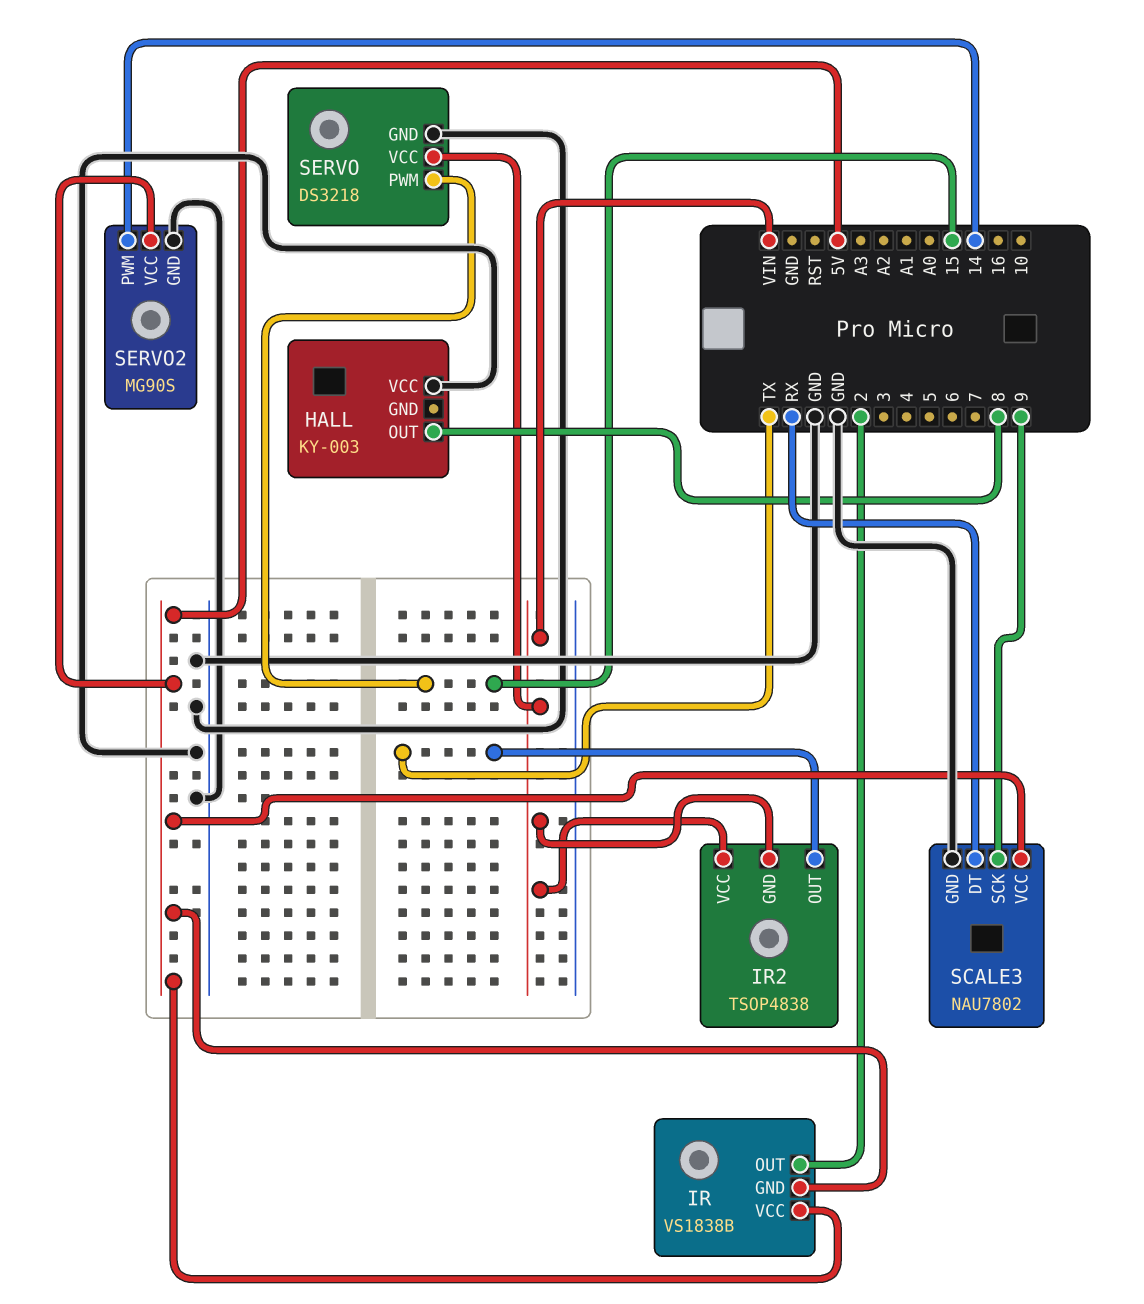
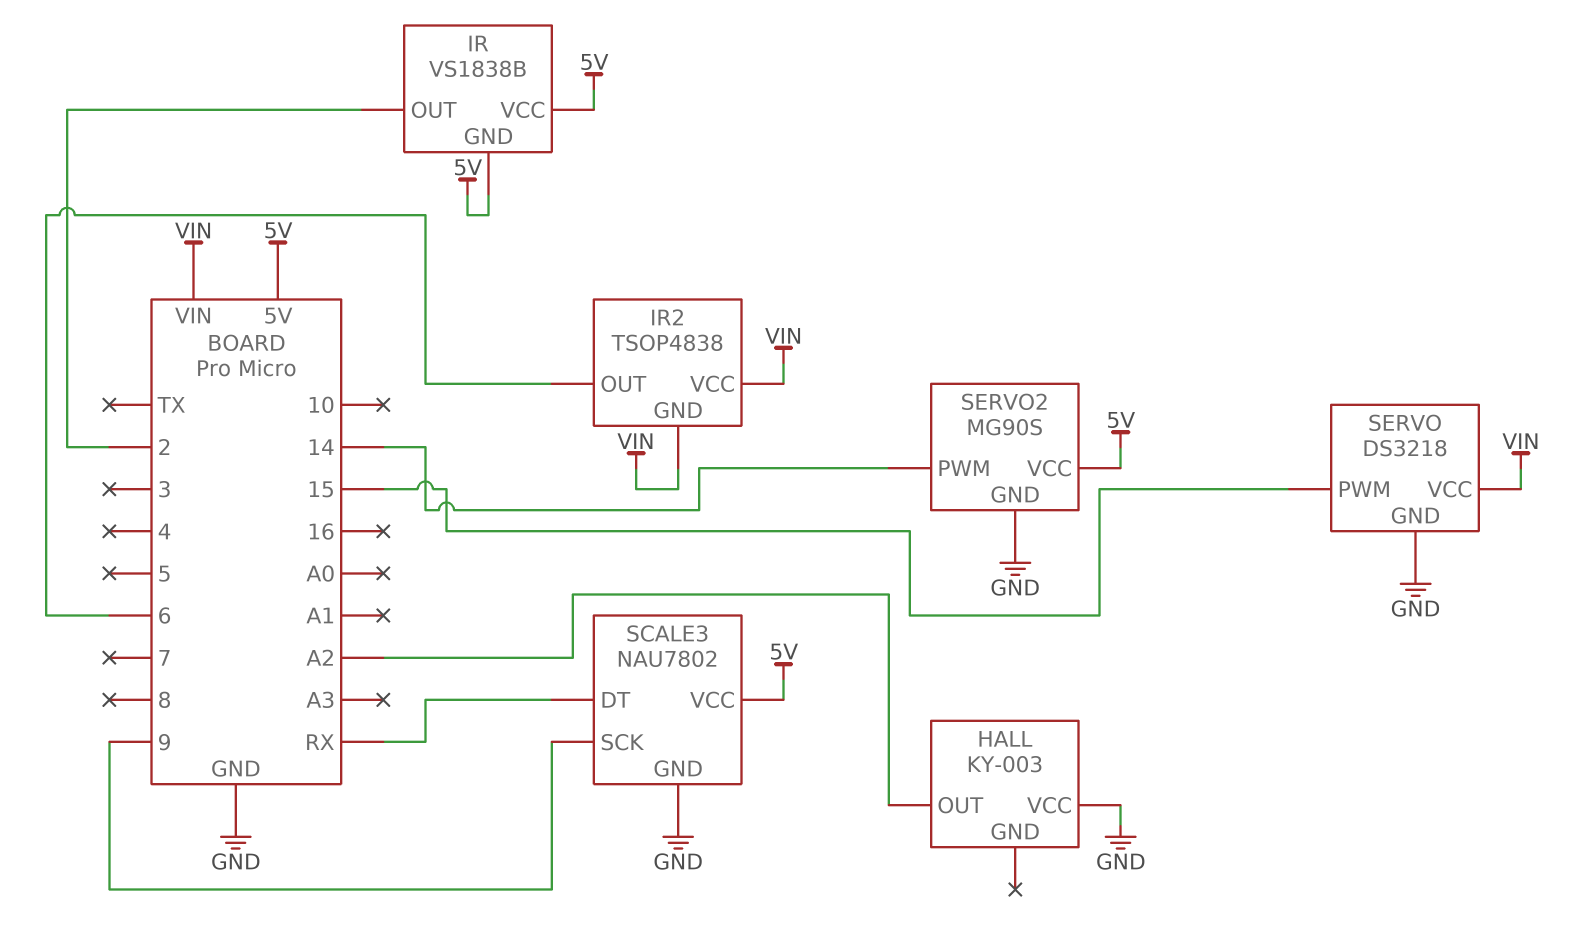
HALL pin OUT: 8 -> A2
IR2 pin OUT: TX -> 6

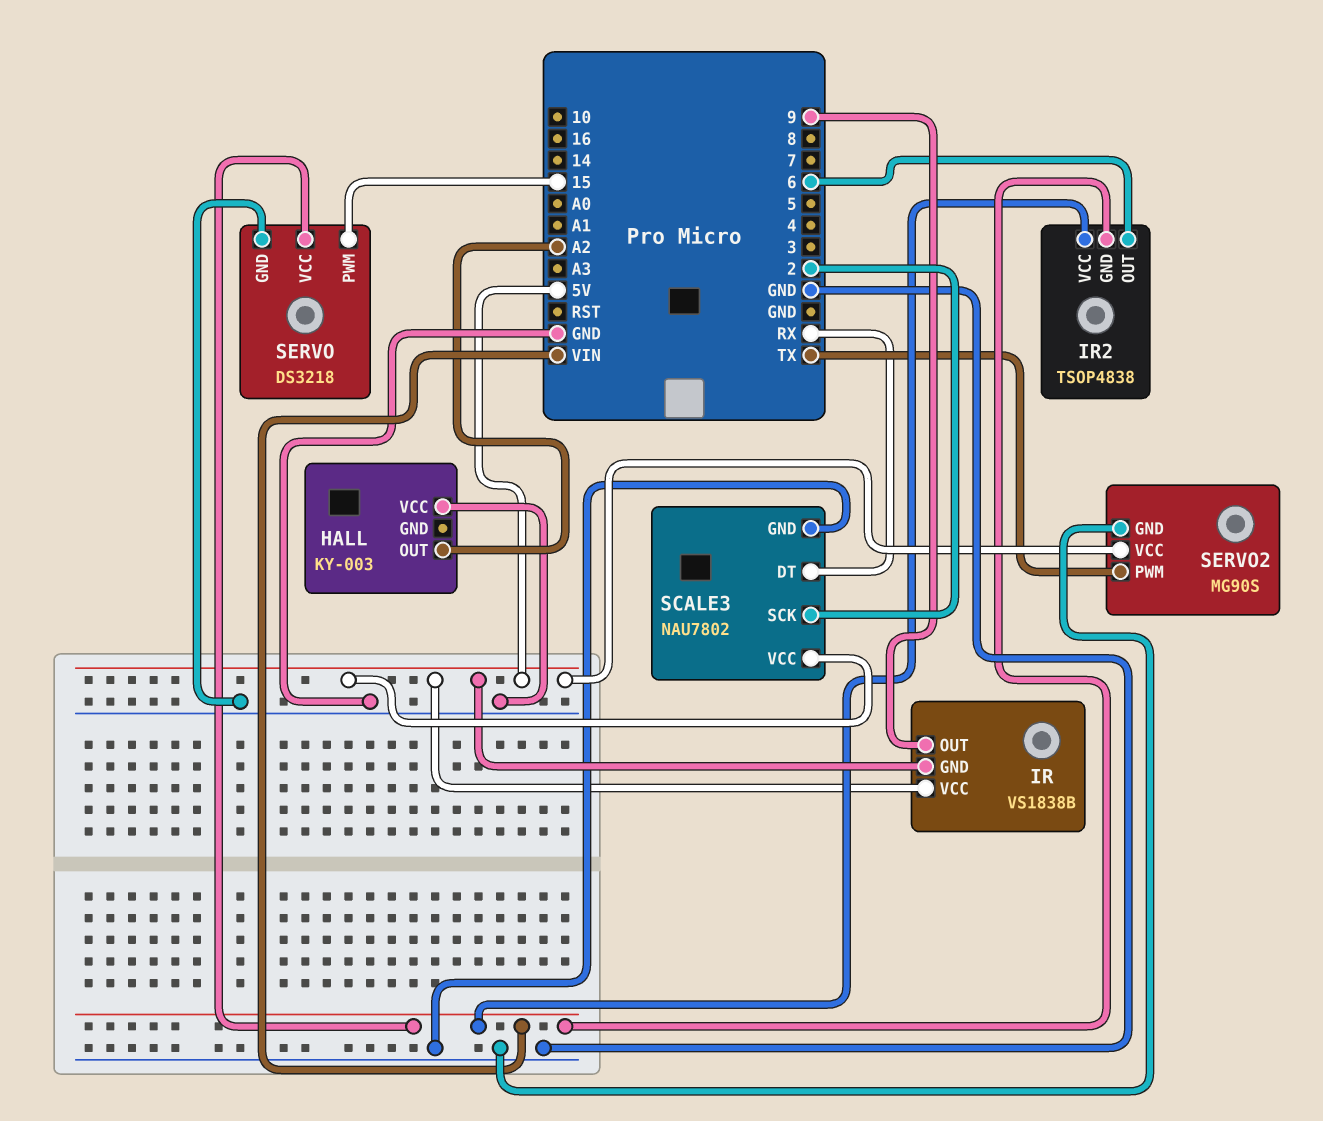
IR pin OUT: 2 -> 9
SCALE3 pin SCK: 9 -> 2
SERVO2 pin PWM: 14 -> TX

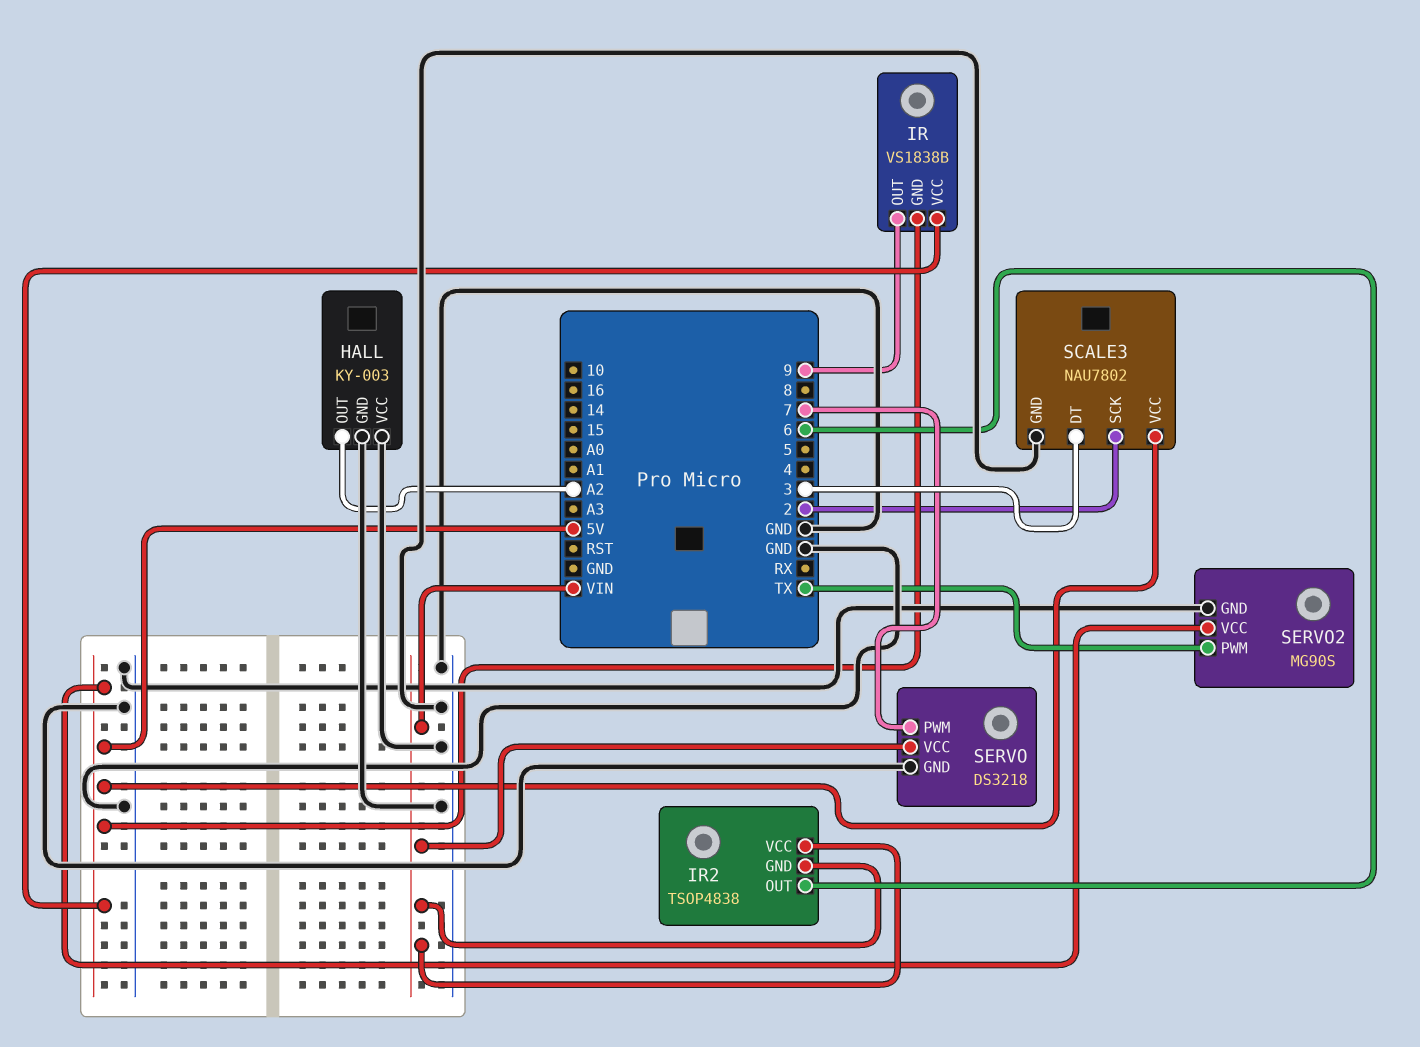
HALL pin GND: none -> GND
SCALE3 pin DT: RX -> 3
SERVO pin PWM: 15 -> 7

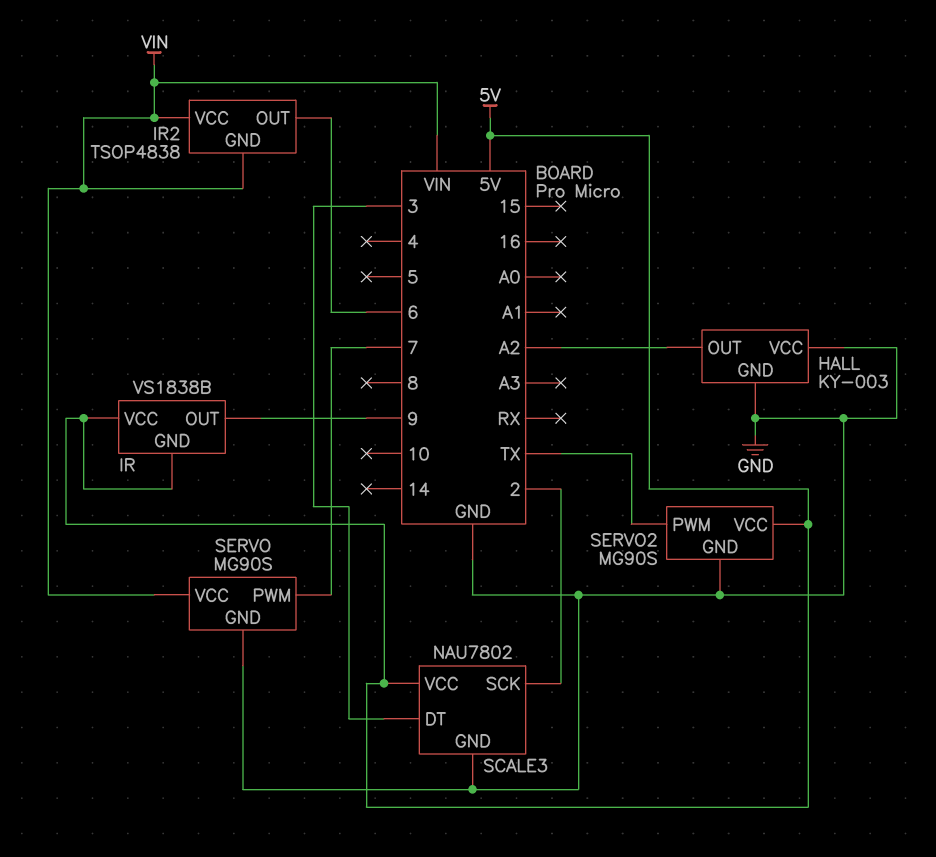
SERVO: DS3218 -> MG90S

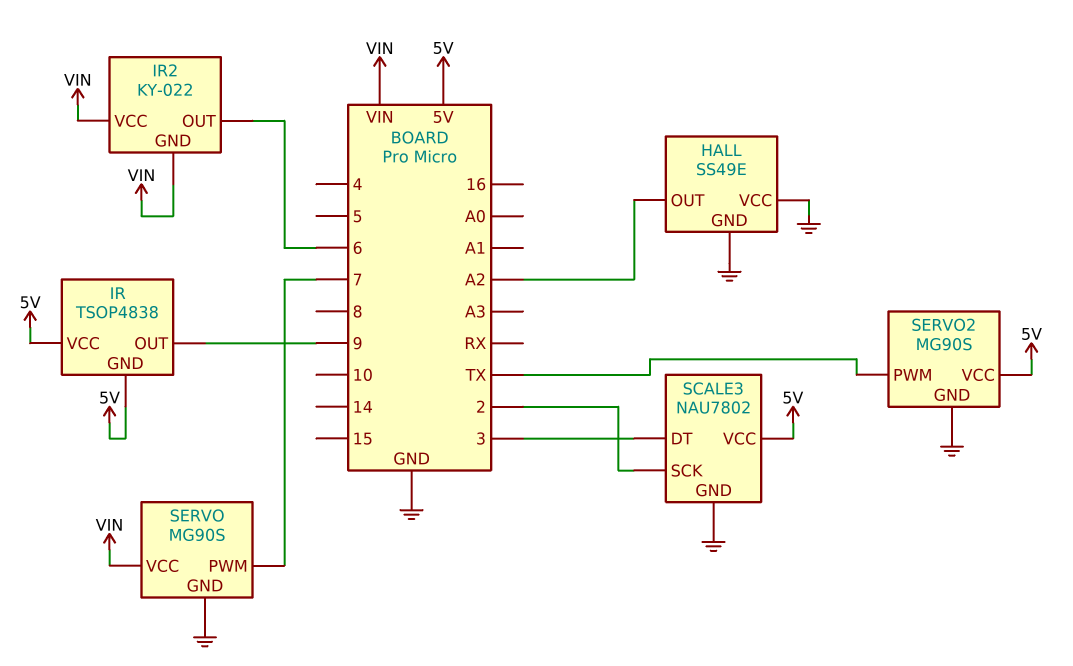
HALL: KY-003 -> SS49E
IR: VS1838B -> TSOP4838
IR2: TSOP4838 -> KY-022

